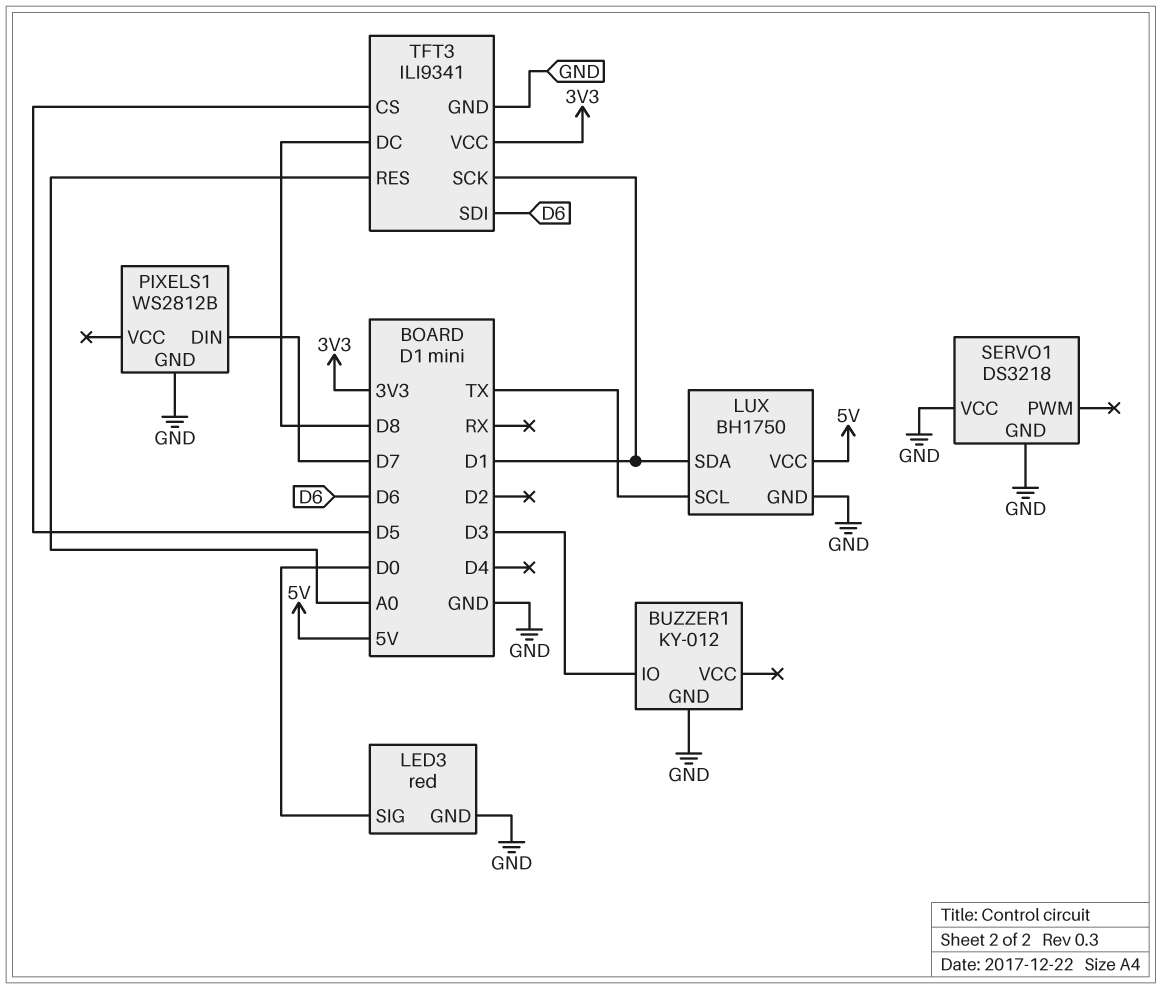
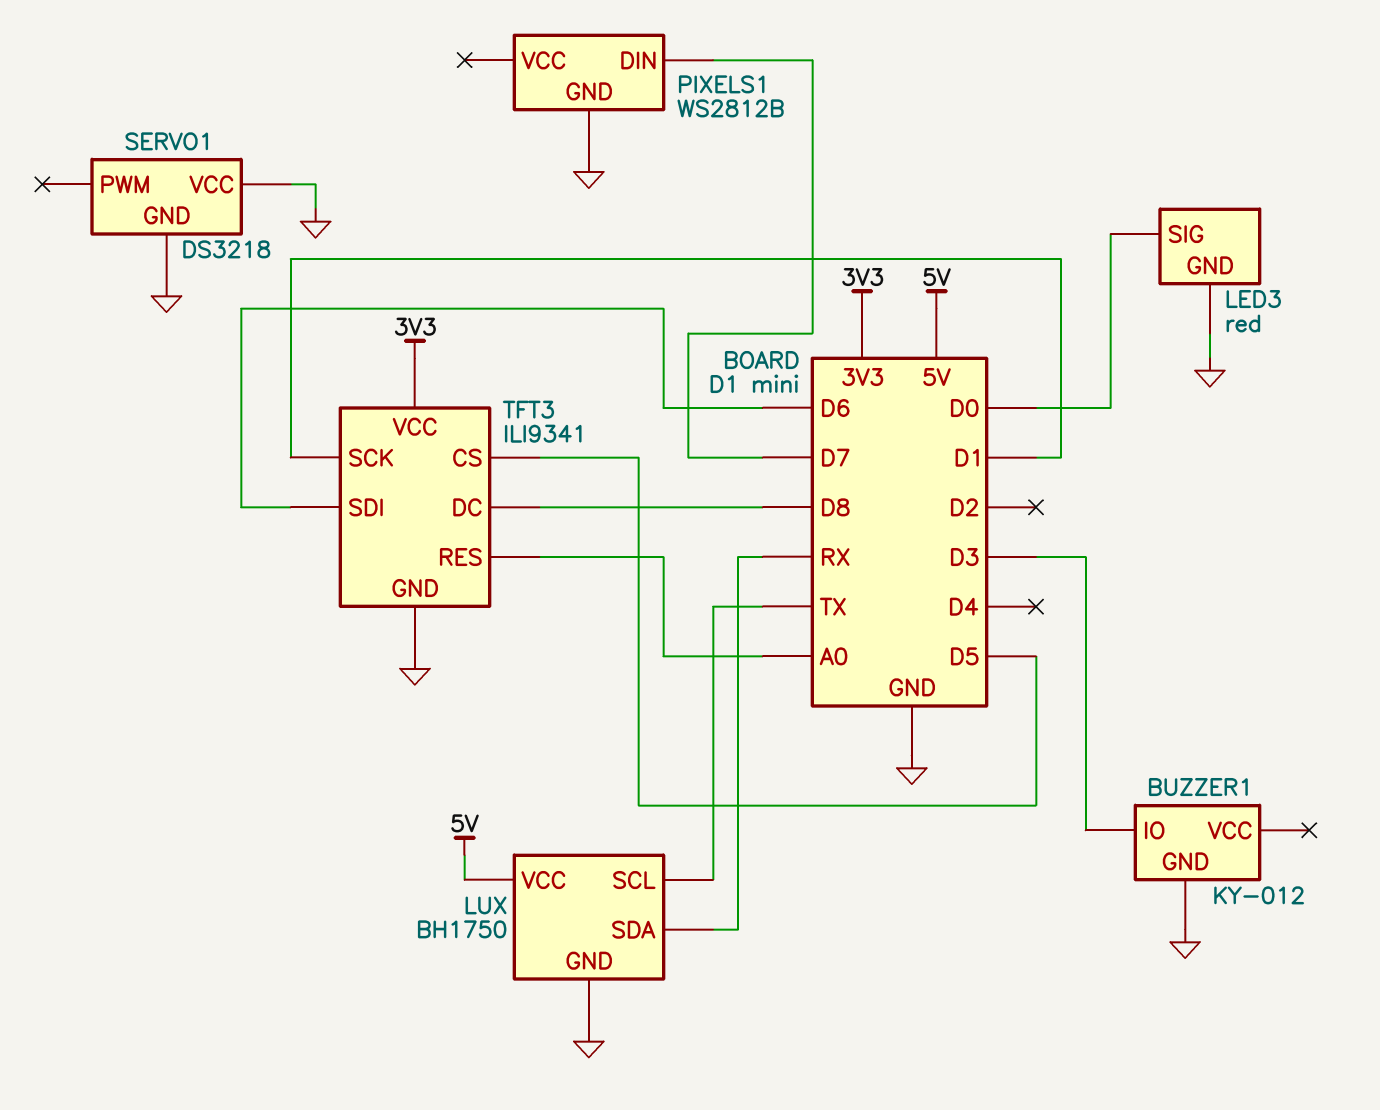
LUX pin SDA: D1 -> RX

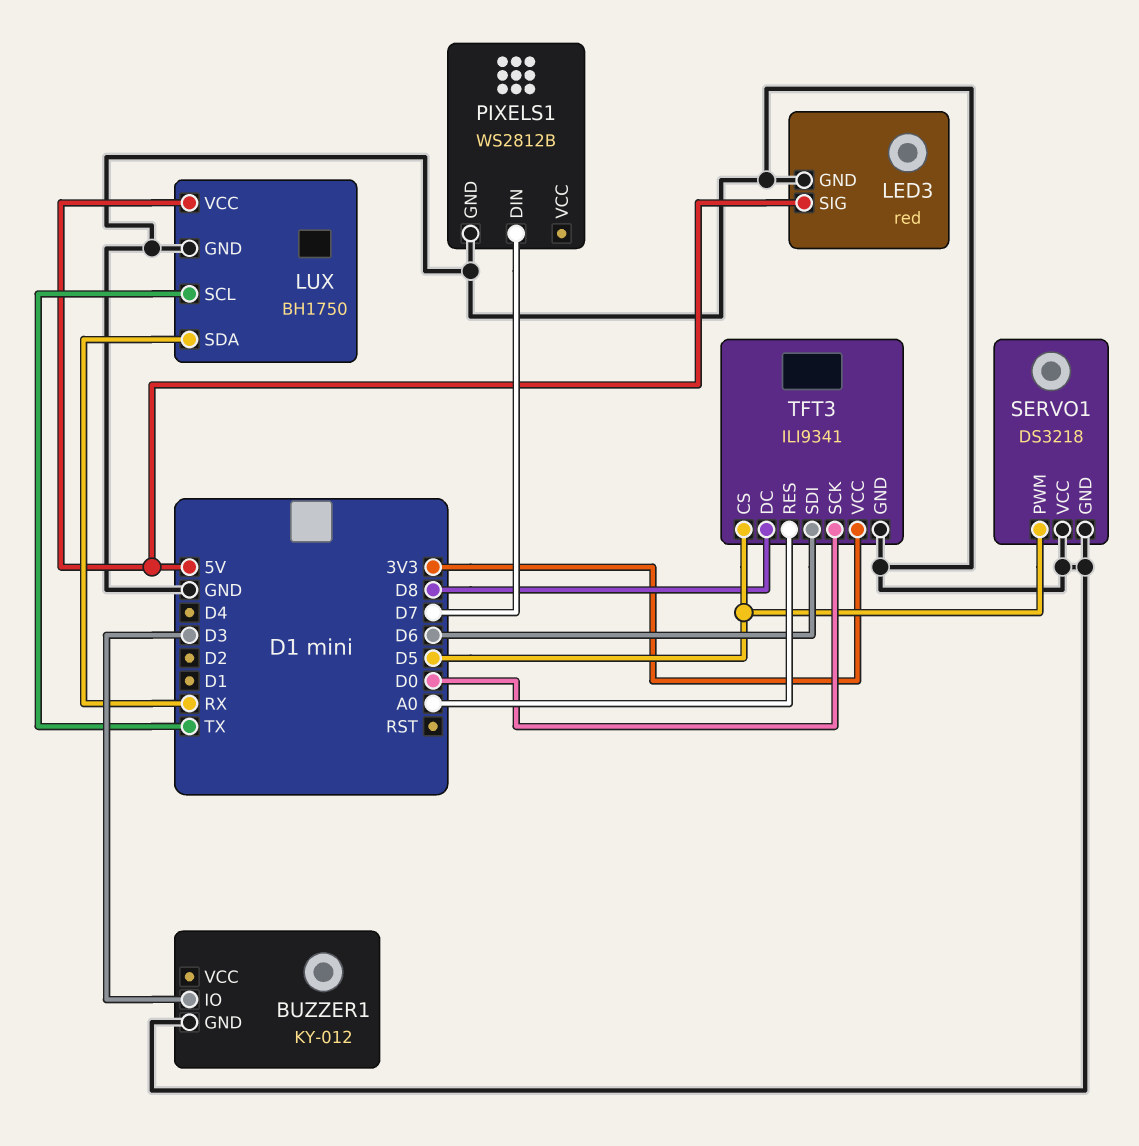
LED3 pin SIG: D0 -> 5V
SERVO1 pin PWM: none -> D5
TFT3 pin SCK: D1 -> D0

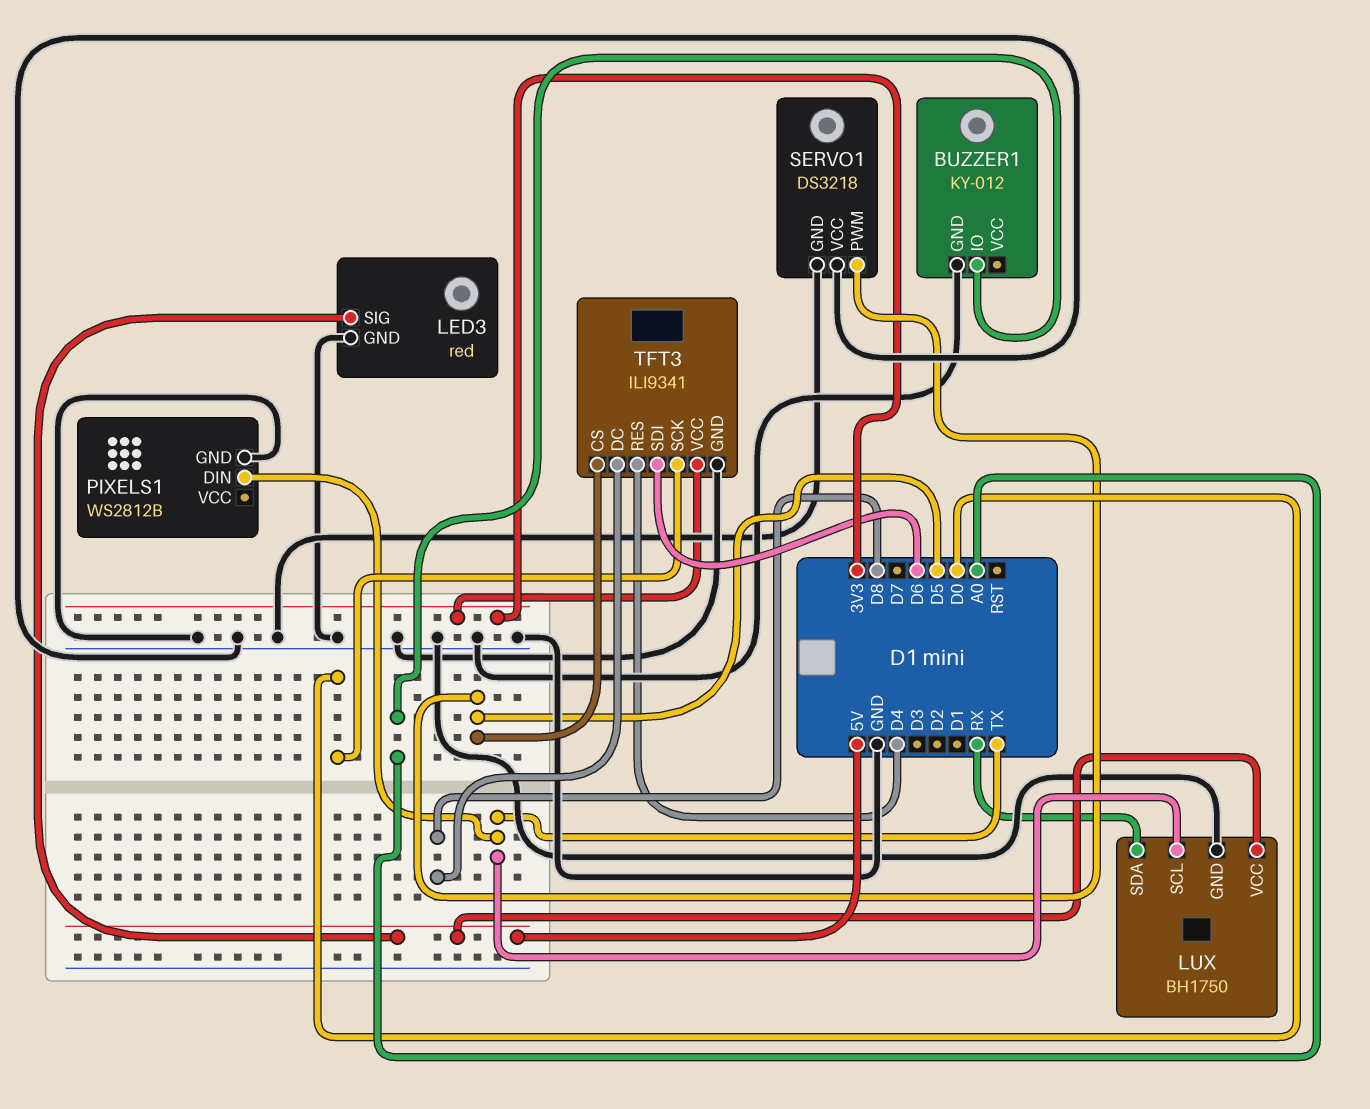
BUZZER1 pin IO: D3 -> A0
PIXELS1 pin DIN: D7 -> TX
TFT3 pin RES: A0 -> D4

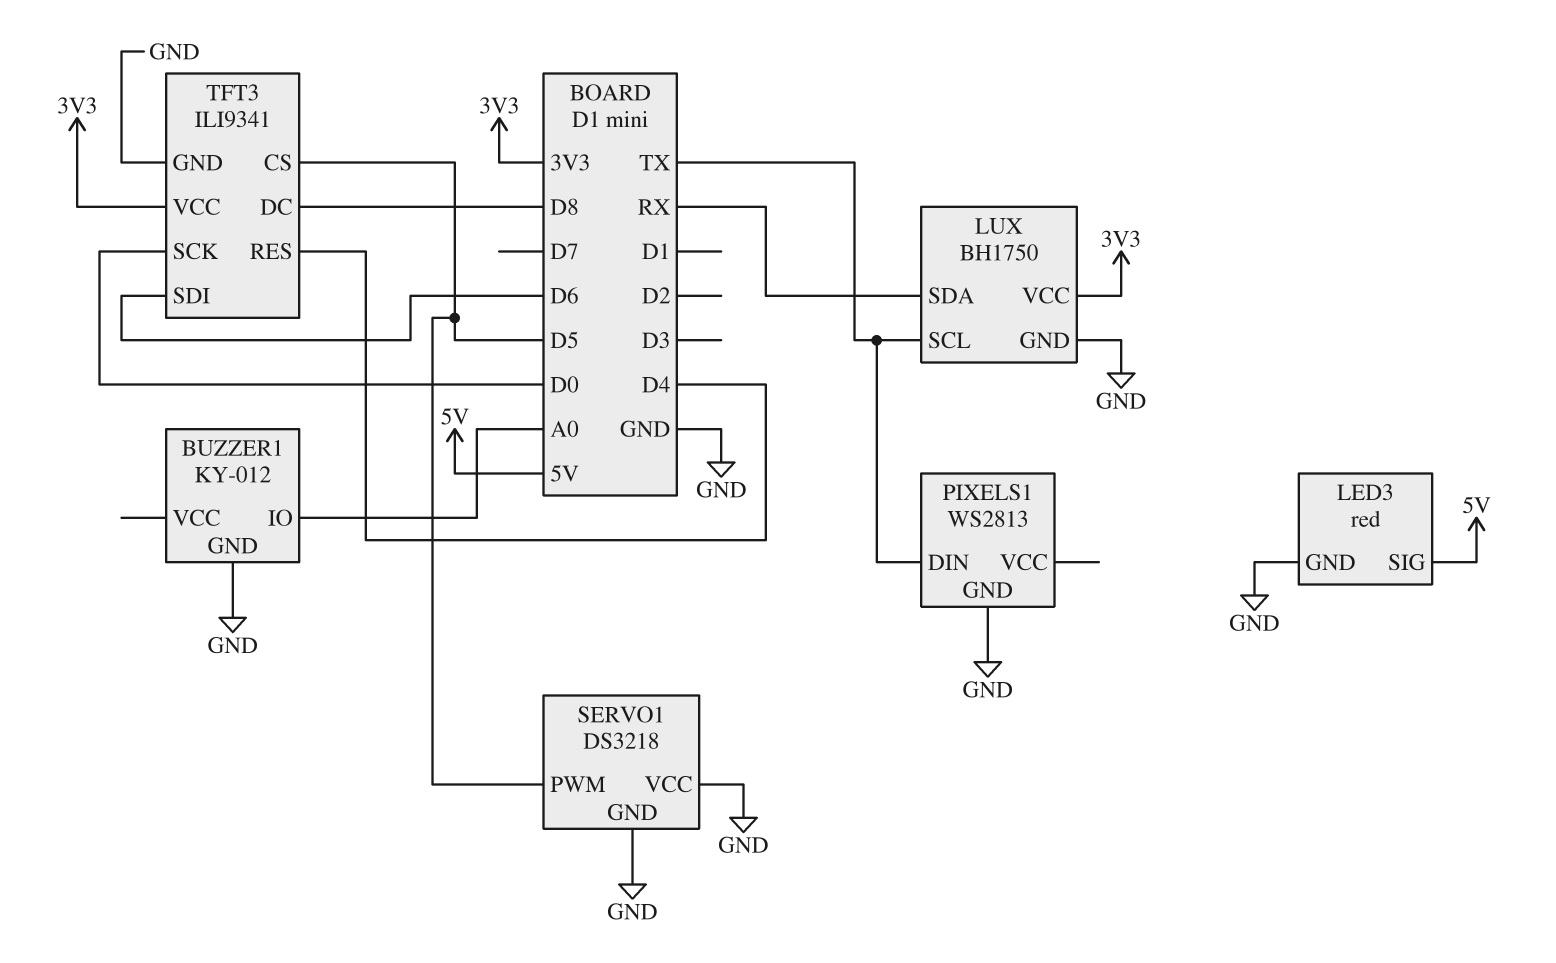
LUX pin VCC: 5V -> 3V3
PIXELS1: WS2812B -> WS2813

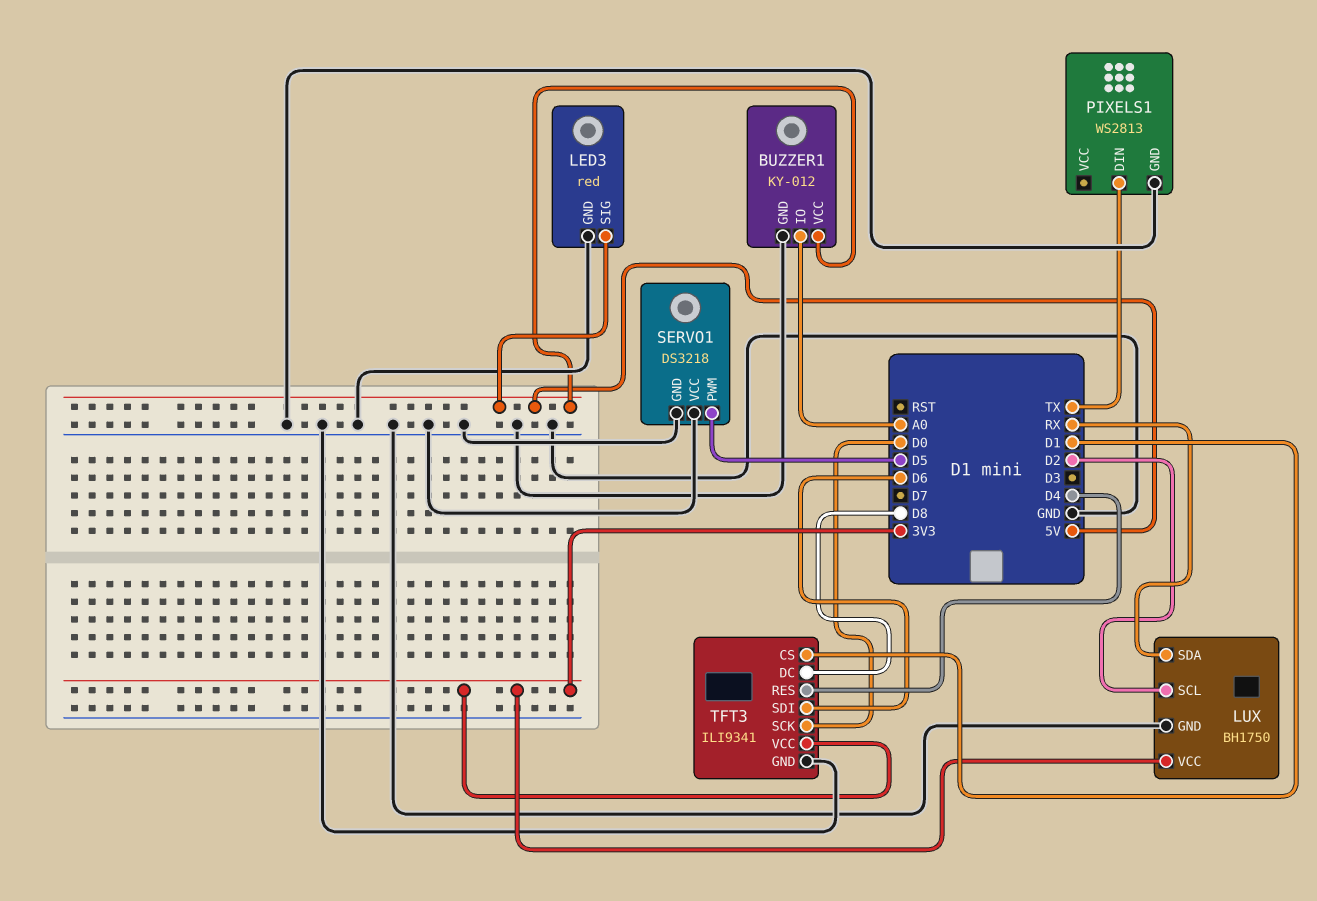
BUZZER1 pin VCC: none -> 5V
LUX pin SCL: TX -> D2
TFT3 pin CS: D5 -> D1

